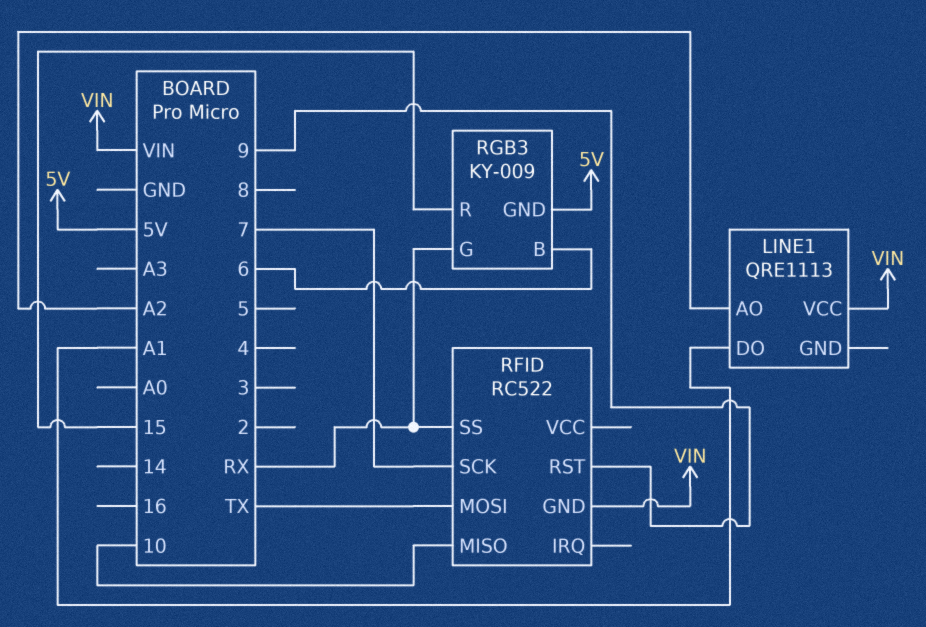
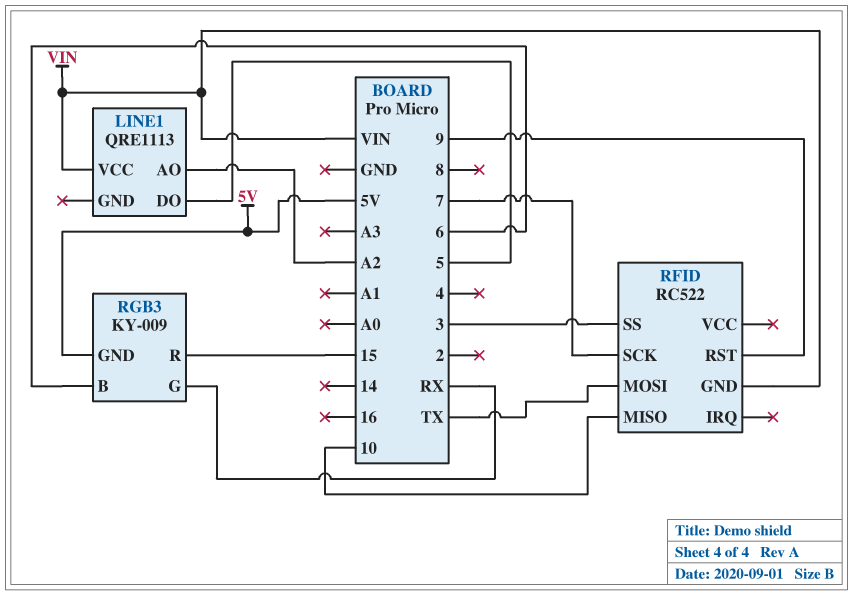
LINE1 pin DO: A1 -> 5
RFID pin SS: RX -> 3

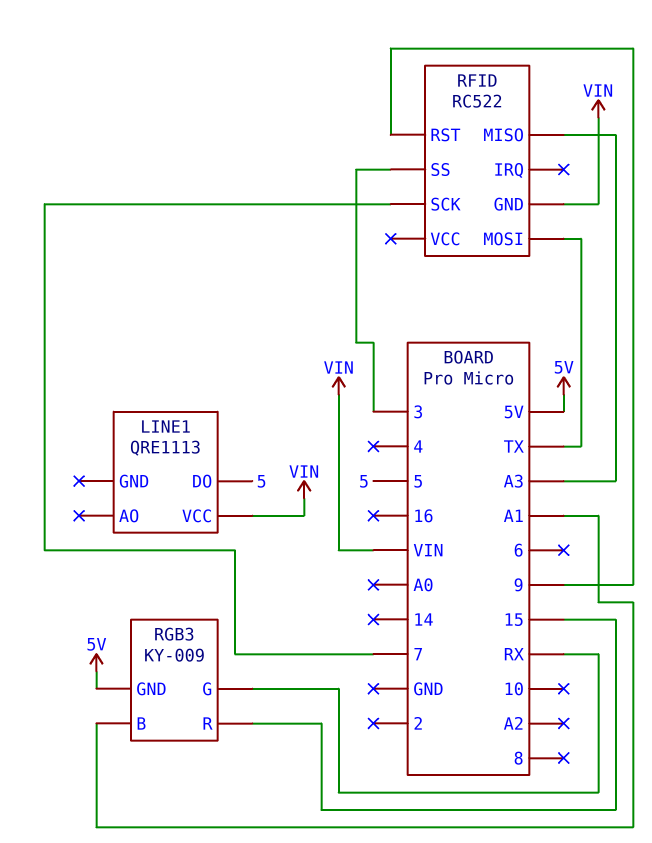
LINE1 pin AO: A2 -> none
RFID pin MISO: 10 -> A3
RGB3 pin B: 6 -> A1

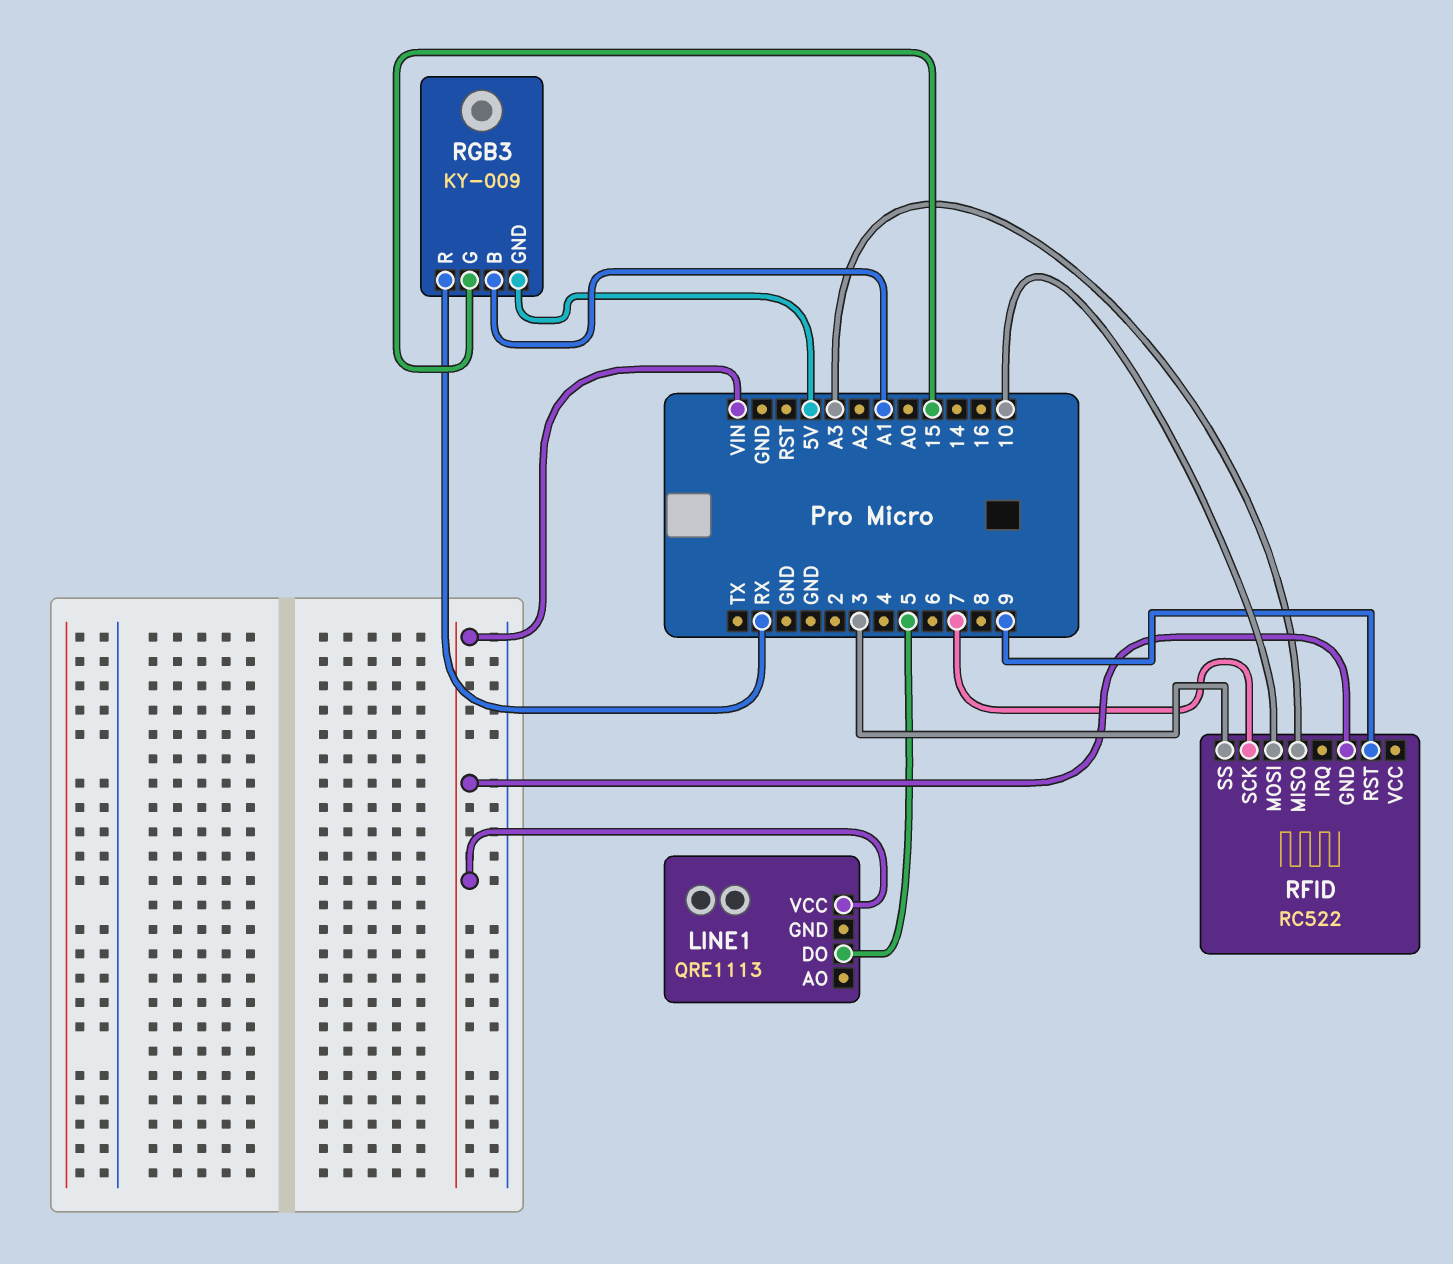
RFID pin MOSI: TX -> 10
RGB3 pin G: RX -> 15
RGB3 pin R: 15 -> RX

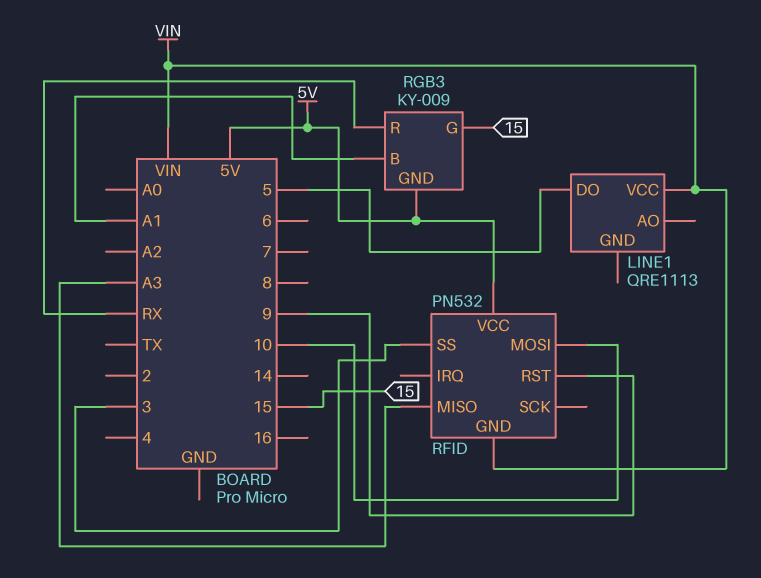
RFID: RC522 -> PN532
RFID pin SCK: 7 -> none
RFID pin VCC: none -> 5V

